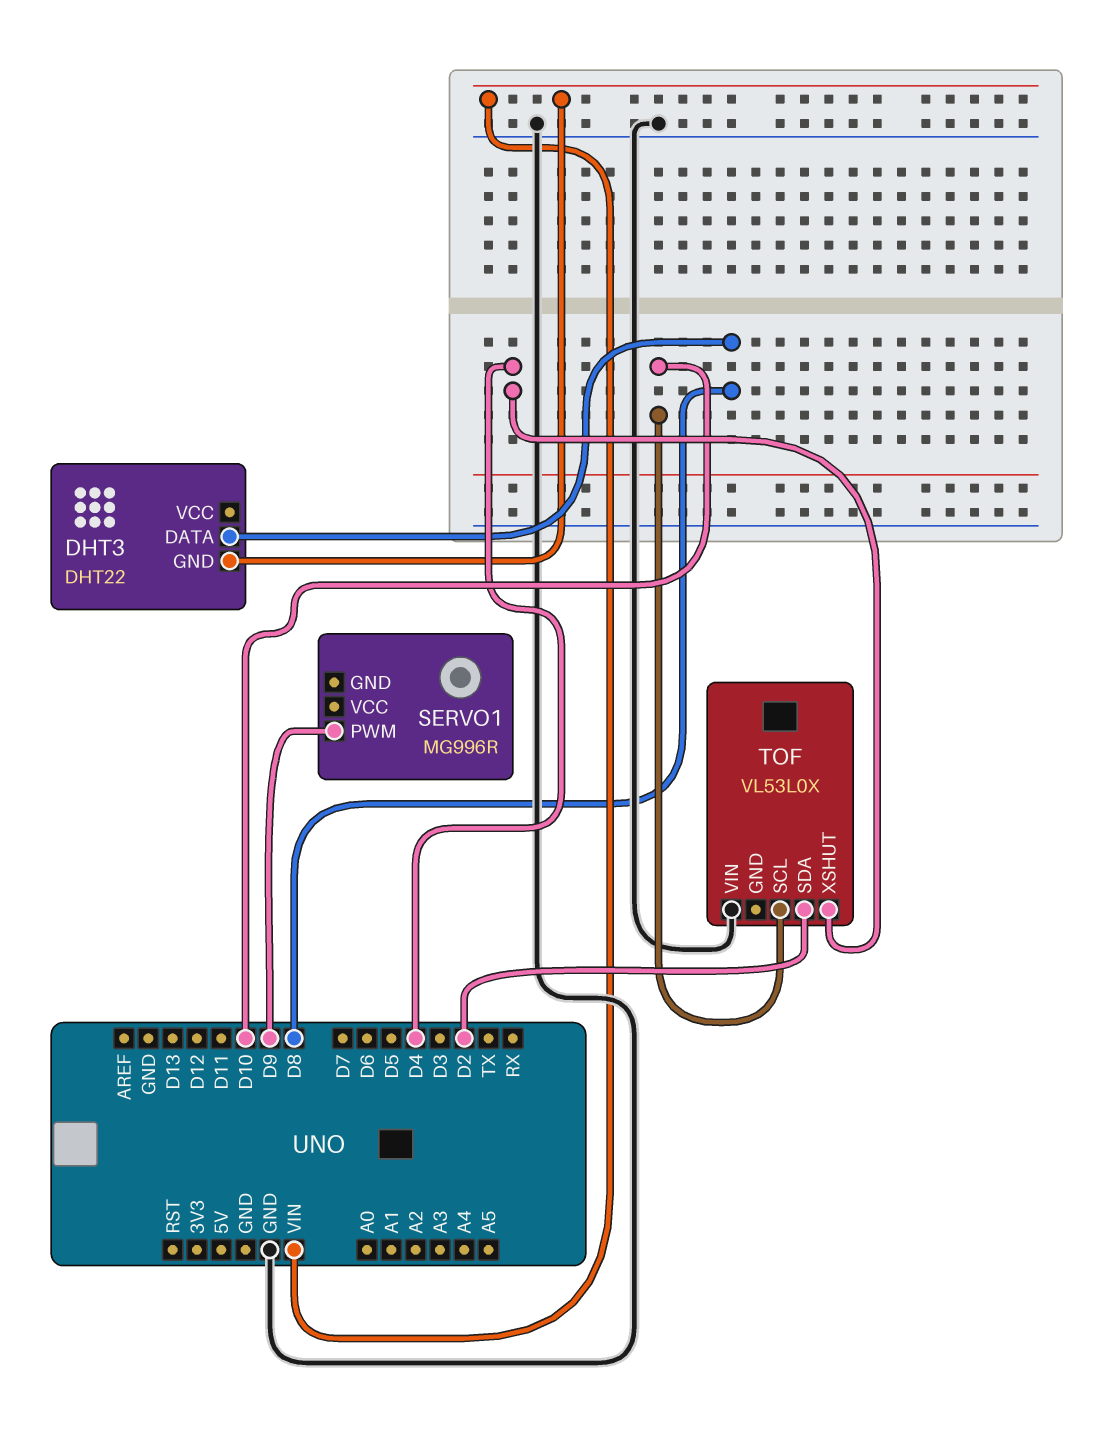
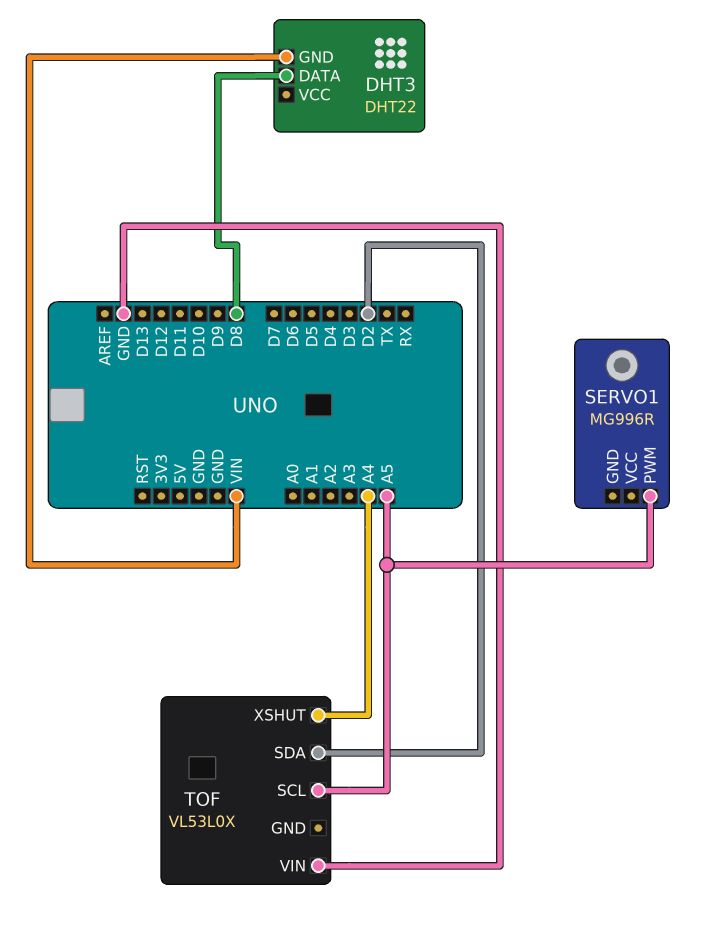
SERVO1 pin PWM: D9 -> A5
TOF pin SCL: D10 -> A5
TOF pin XSHUT: D4 -> A4

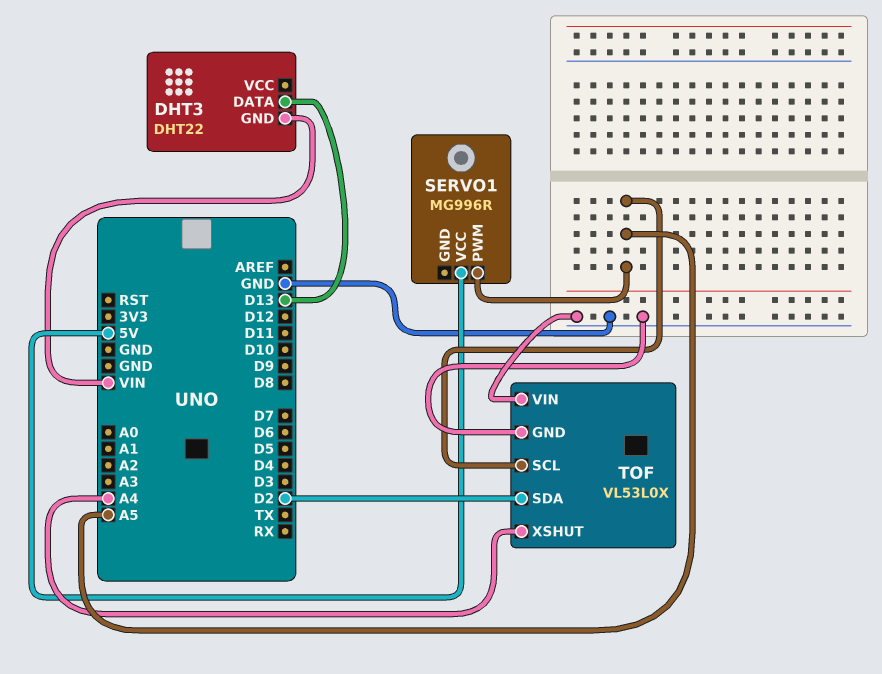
DHT3 pin DATA: D8 -> D13
SERVO1 pin VCC: none -> 5V
TOF pin GND: none -> GND

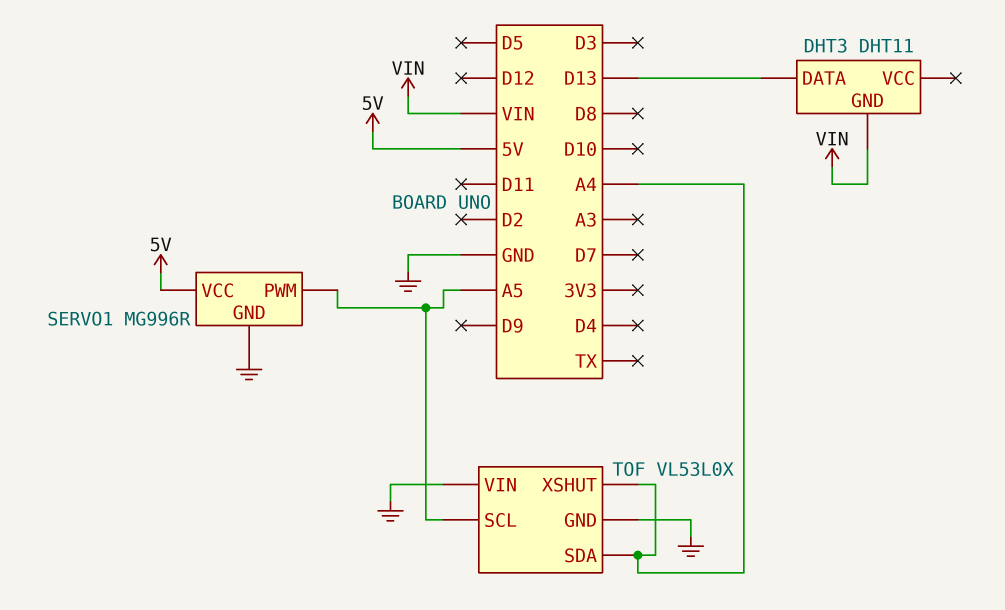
DHT3: DHT22 -> DHT11
SERVO1 pin GND: none -> GND
TOF pin SDA: D2 -> A4

